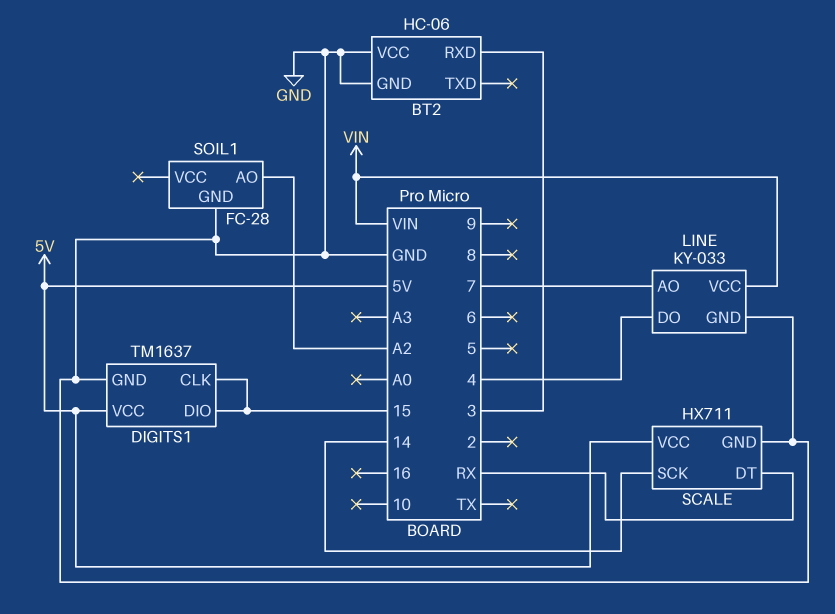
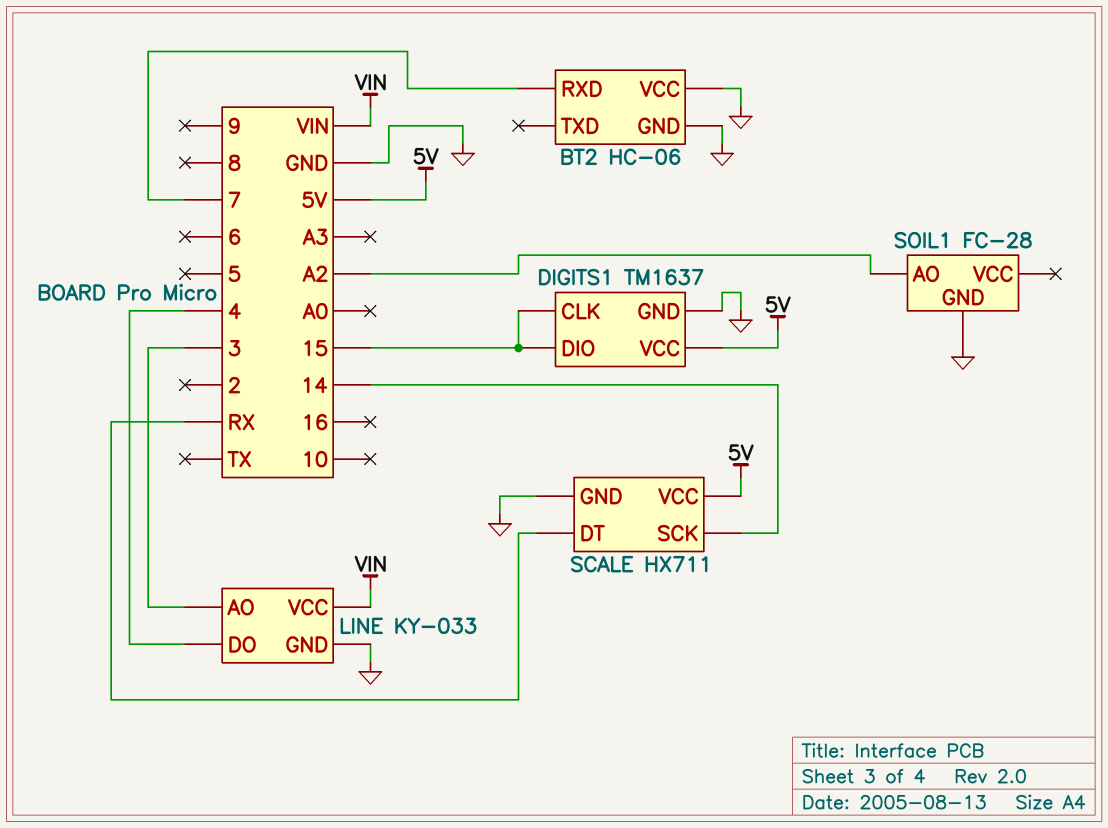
BT2 pin RXD: 3 -> 7
LINE pin AO: 7 -> 3

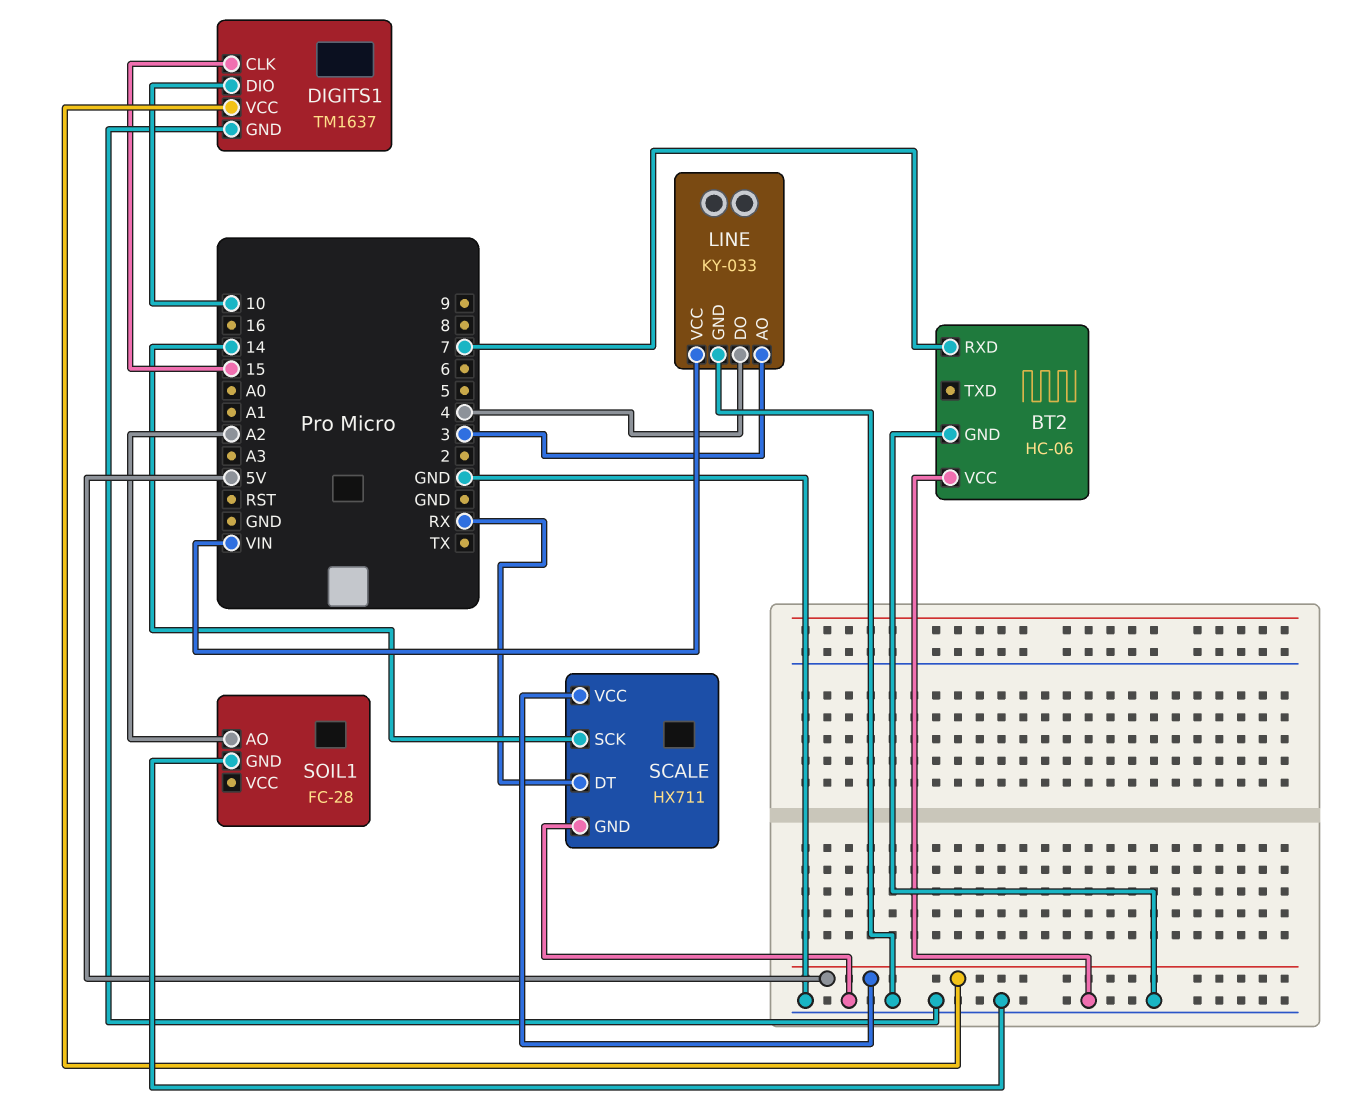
DIGITS1 pin DIO: 15 -> 10

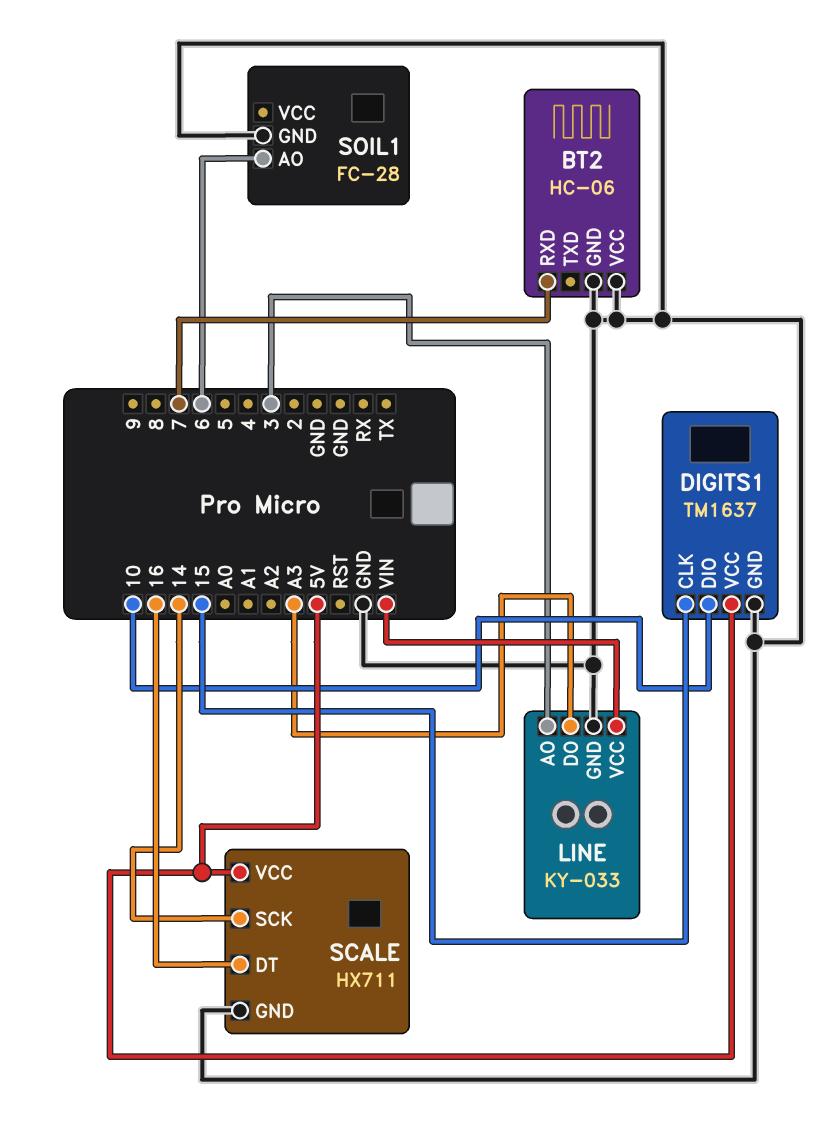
LINE pin DO: 4 -> A3
SCALE pin DT: RX -> 16
SOIL1 pin AO: A2 -> 6

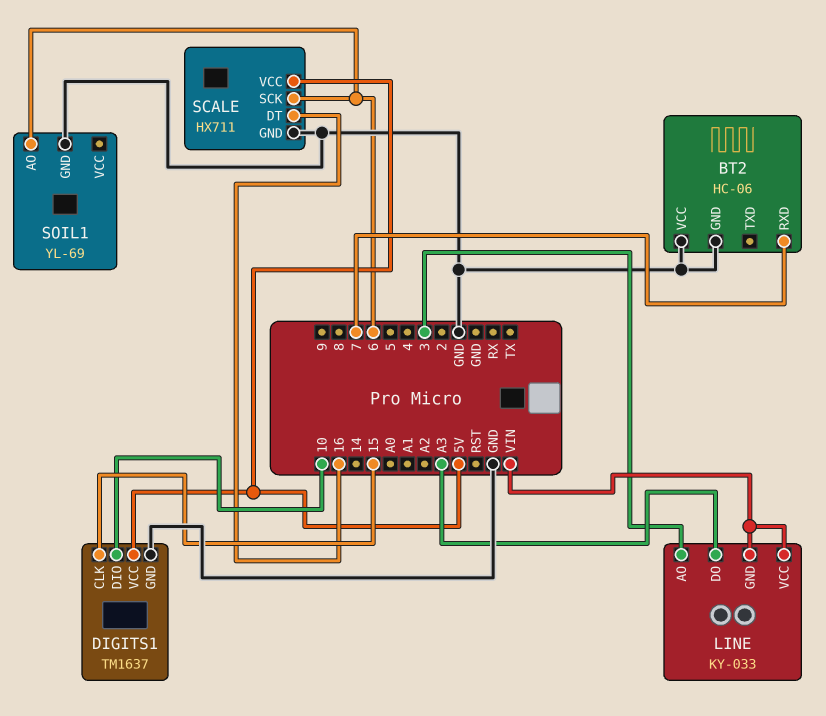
LINE pin GND: GND -> VIN
SCALE pin SCK: 14 -> 6
SOIL1: FC-28 -> YL-69

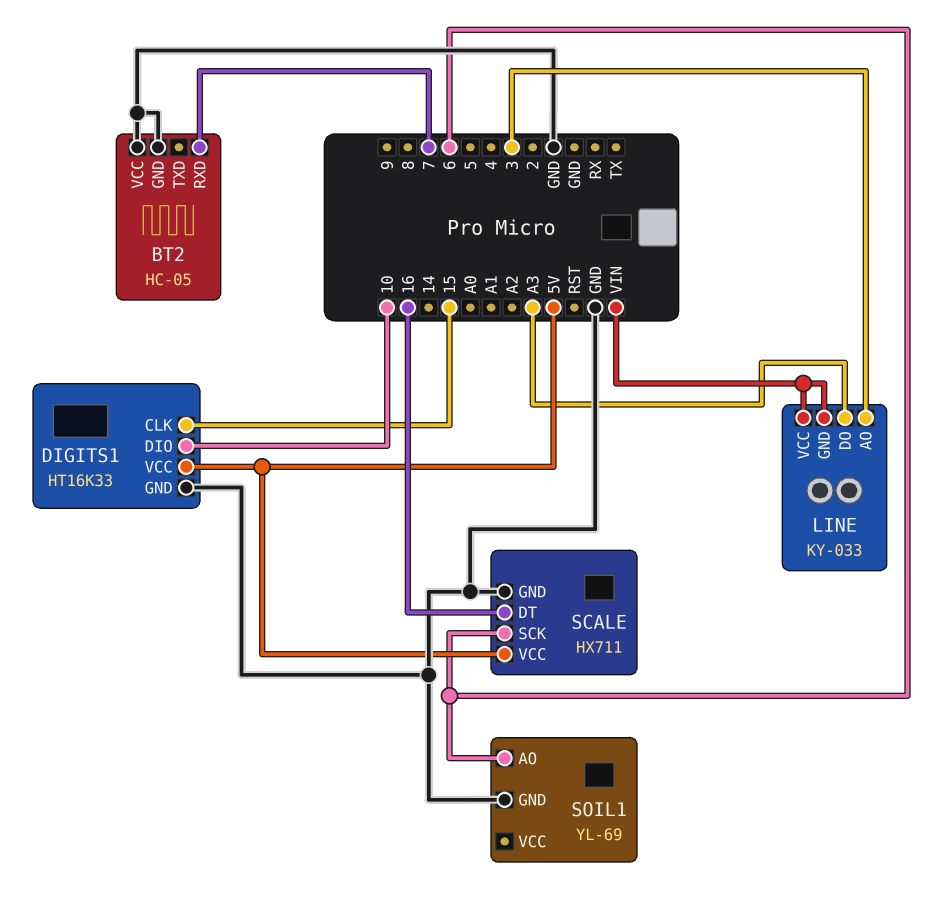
BT2: HC-06 -> HC-05
DIGITS1: TM1637 -> HT16K33

